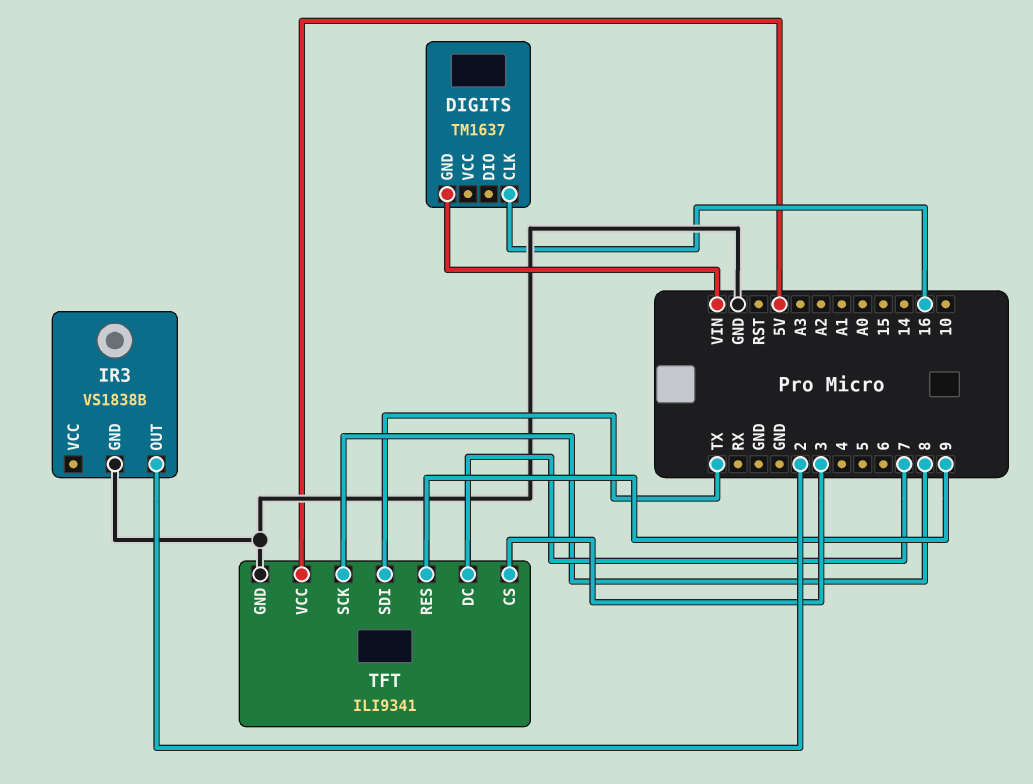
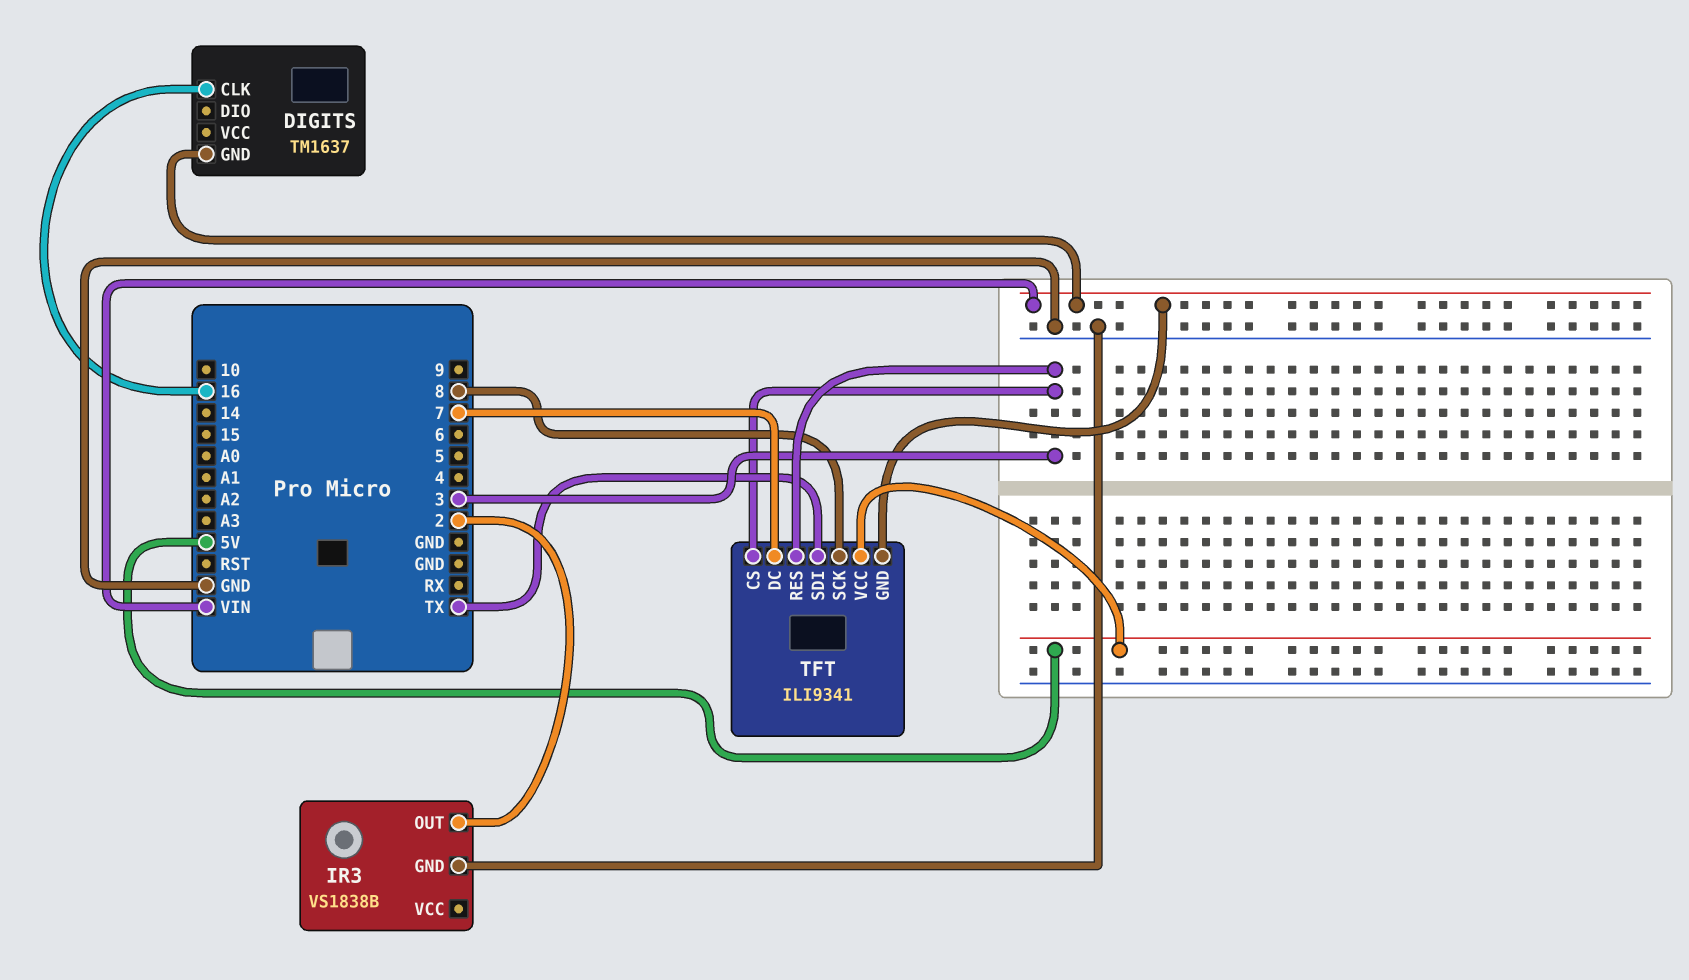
TFT pin GND: GND -> VIN
TFT pin RES: 9 -> 3

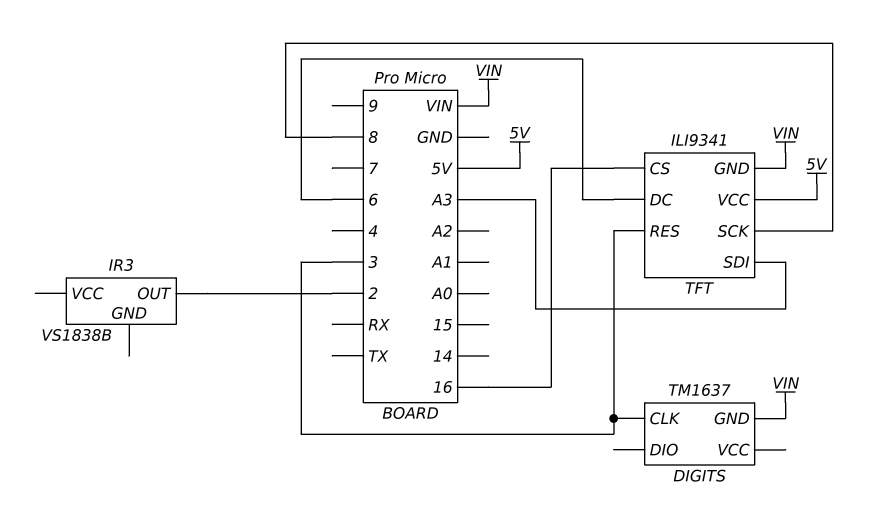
DIGITS pin CLK: 16 -> 3
IR3 pin GND: GND -> none
TFT pin CS: 3 -> 16
TFT pin DC: 7 -> 6
TFT pin SDI: TX -> A3

